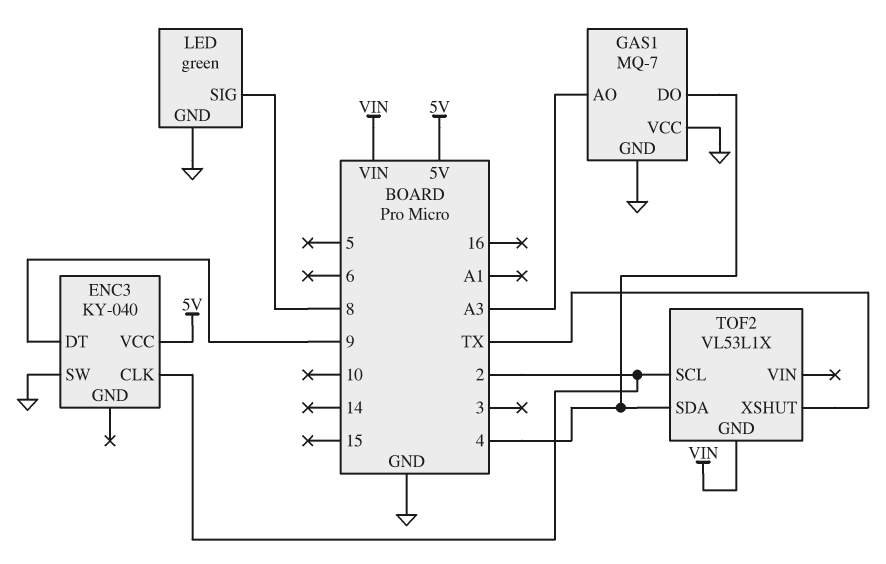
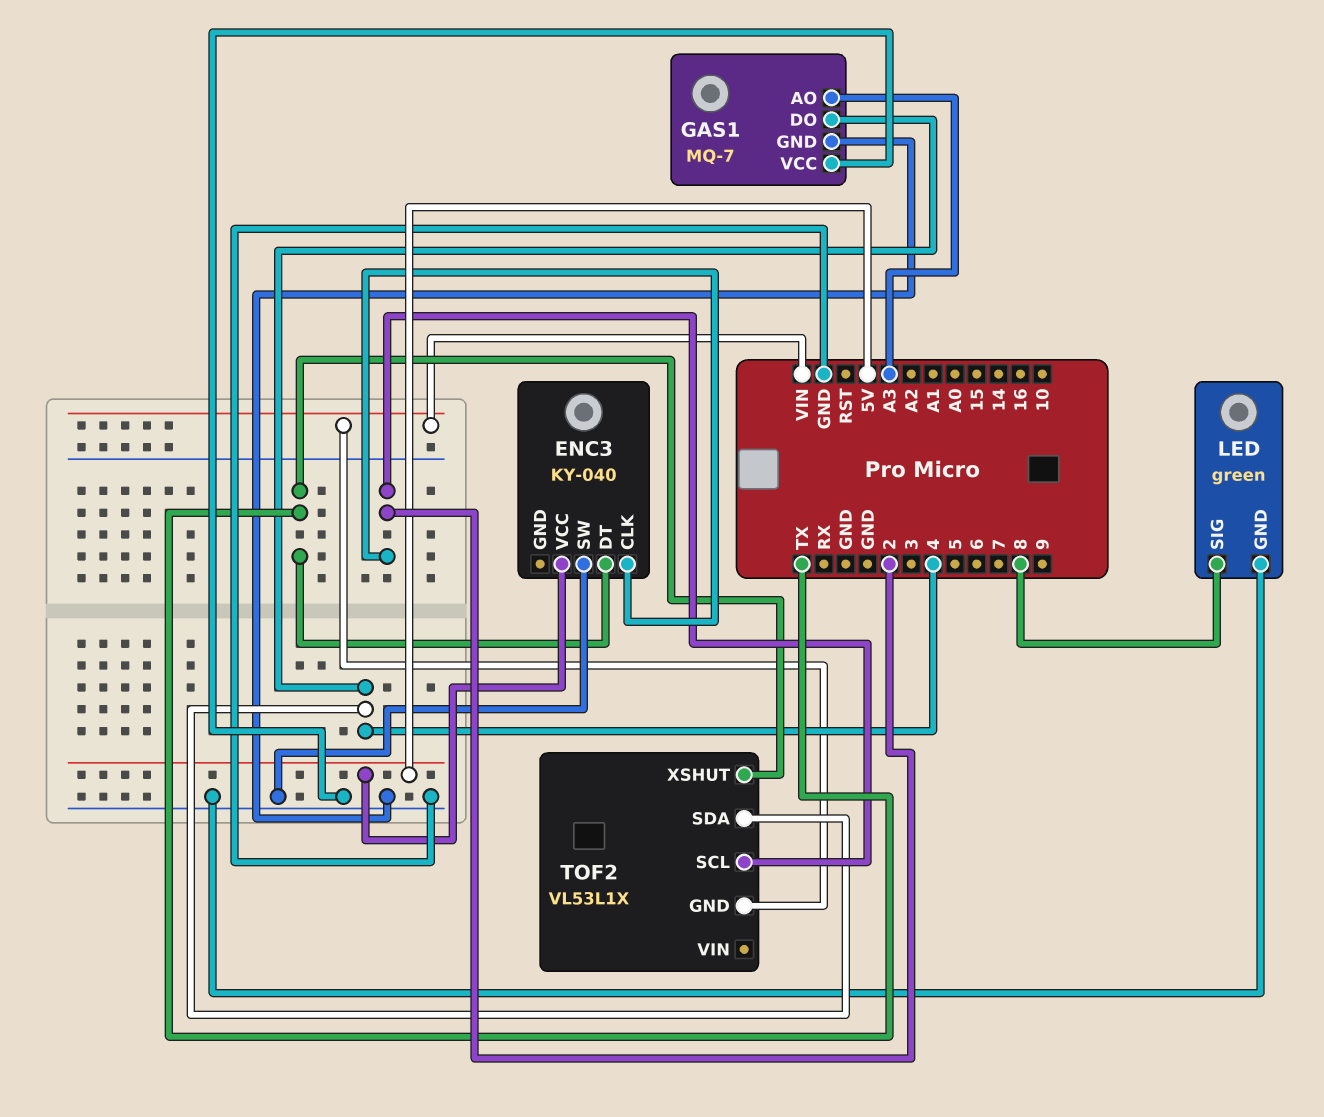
ENC3 pin DT: 9 -> TX

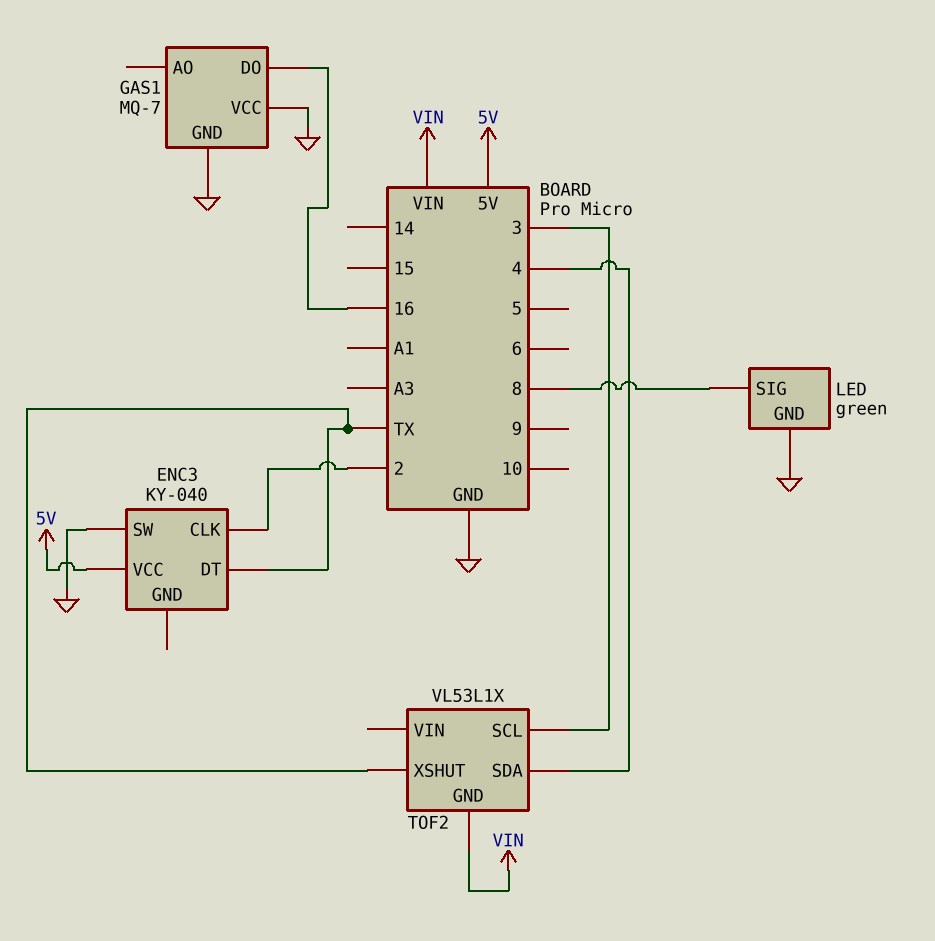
GAS1 pin AO: A3 -> none
GAS1 pin DO: 4 -> 16
TOF2 pin SCL: 2 -> 3

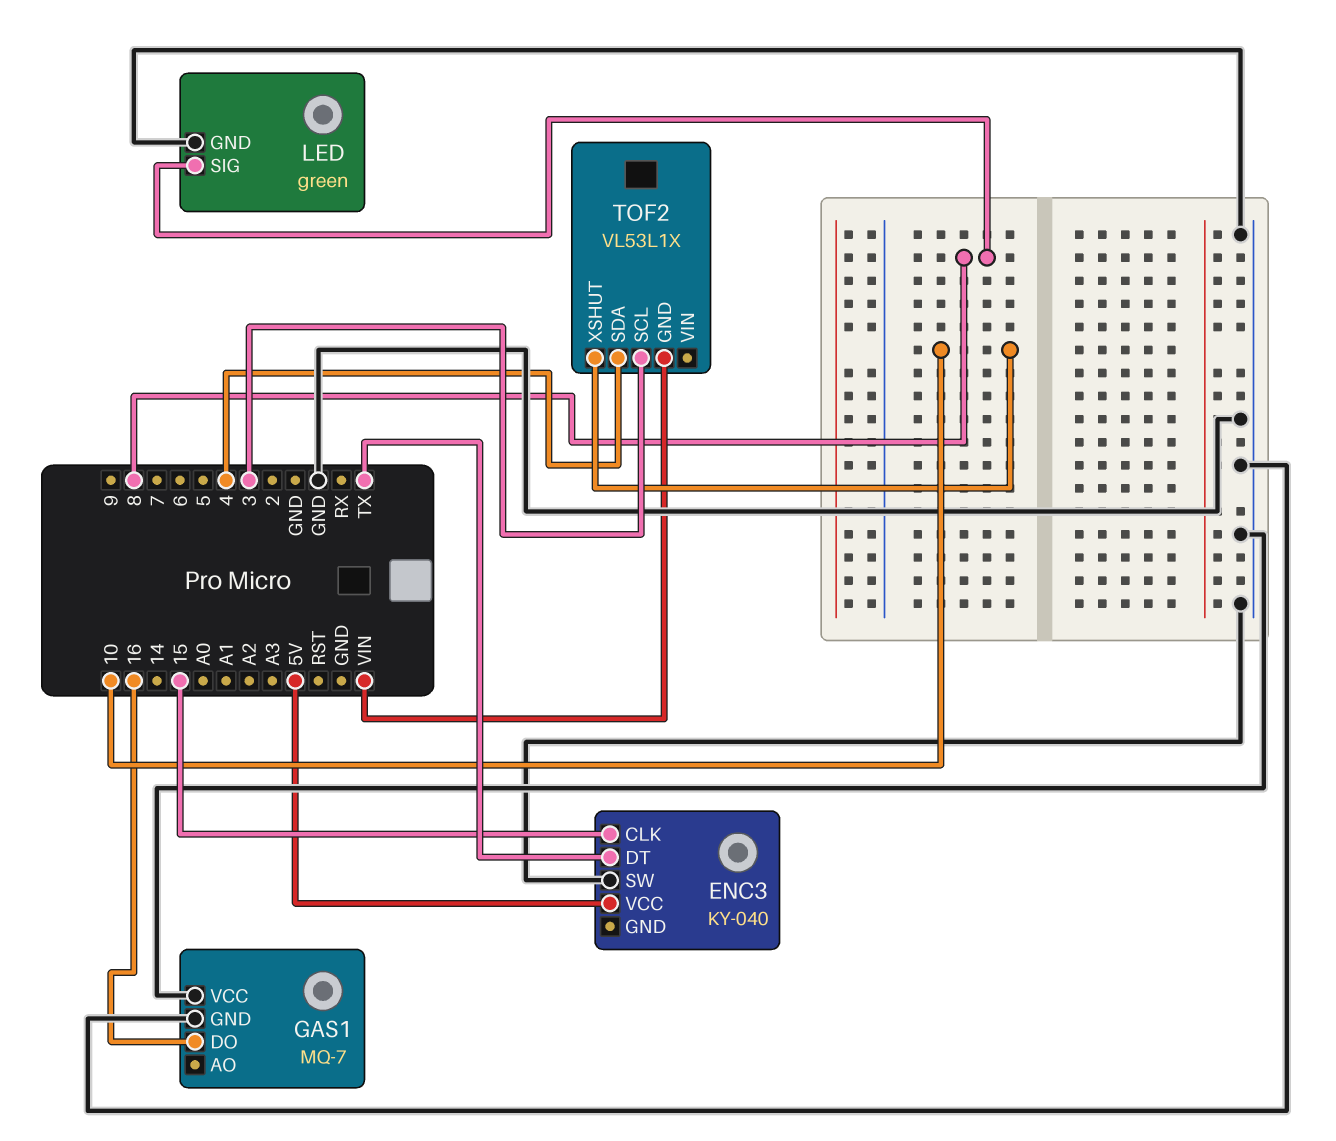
ENC3 pin CLK: 2 -> 15
TOF2 pin XSHUT: TX -> 10

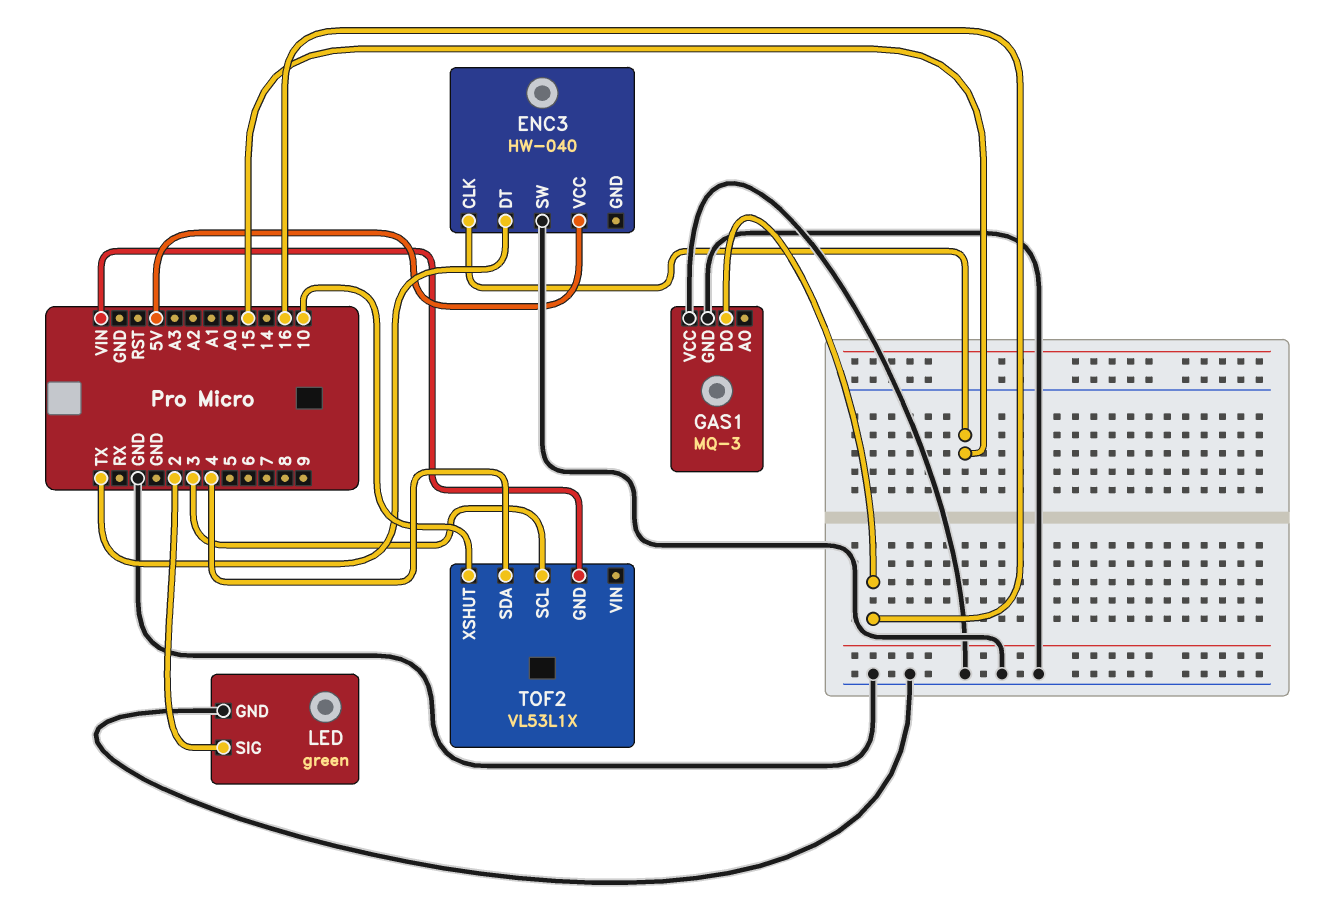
ENC3: KY-040 -> HW-040
GAS1: MQ-7 -> MQ-3
LED pin SIG: 8 -> 2

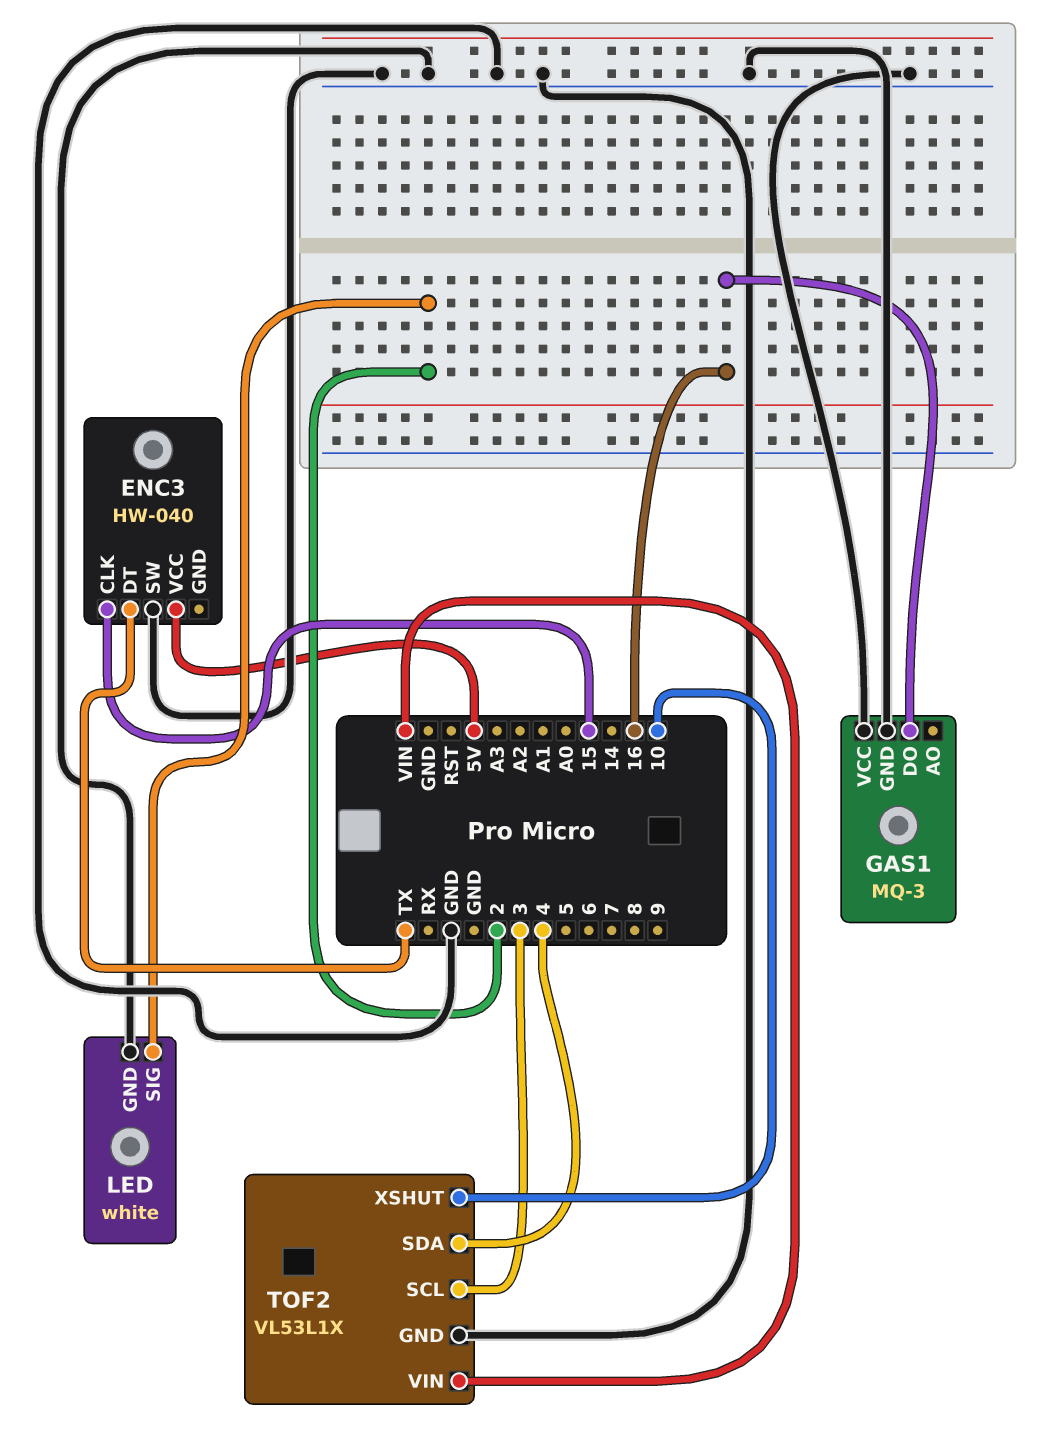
LED: green -> white
TOF2 pin GND: VIN -> GND
TOF2 pin VIN: none -> VIN

